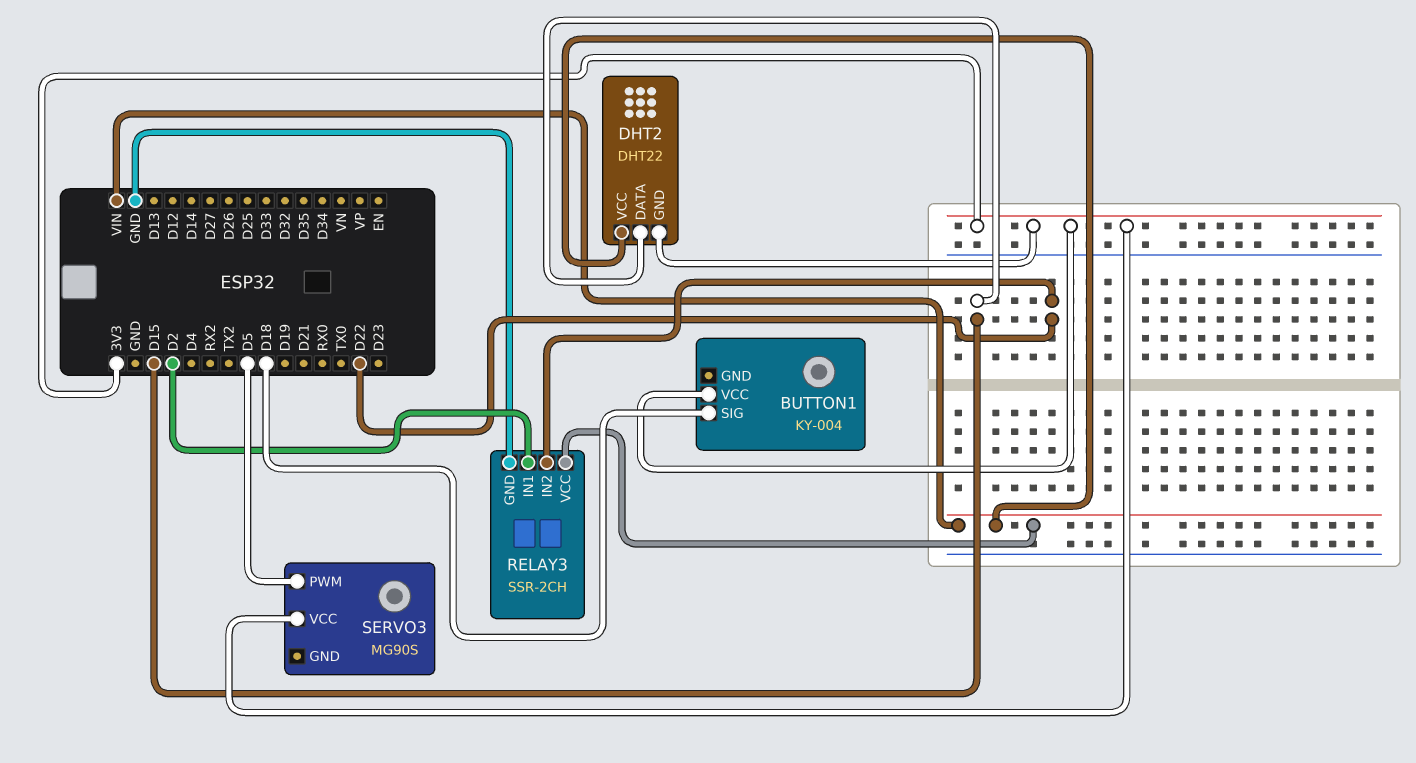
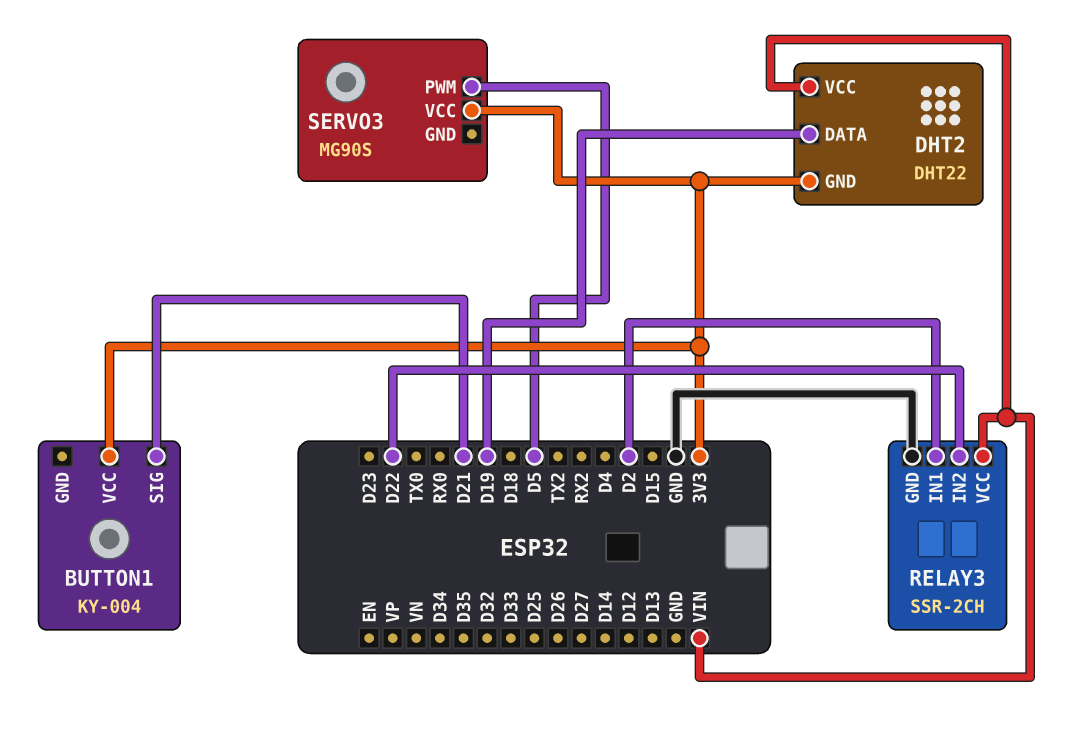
BUTTON1 pin SIG: D18 -> D21
DHT2 pin DATA: D15 -> D19

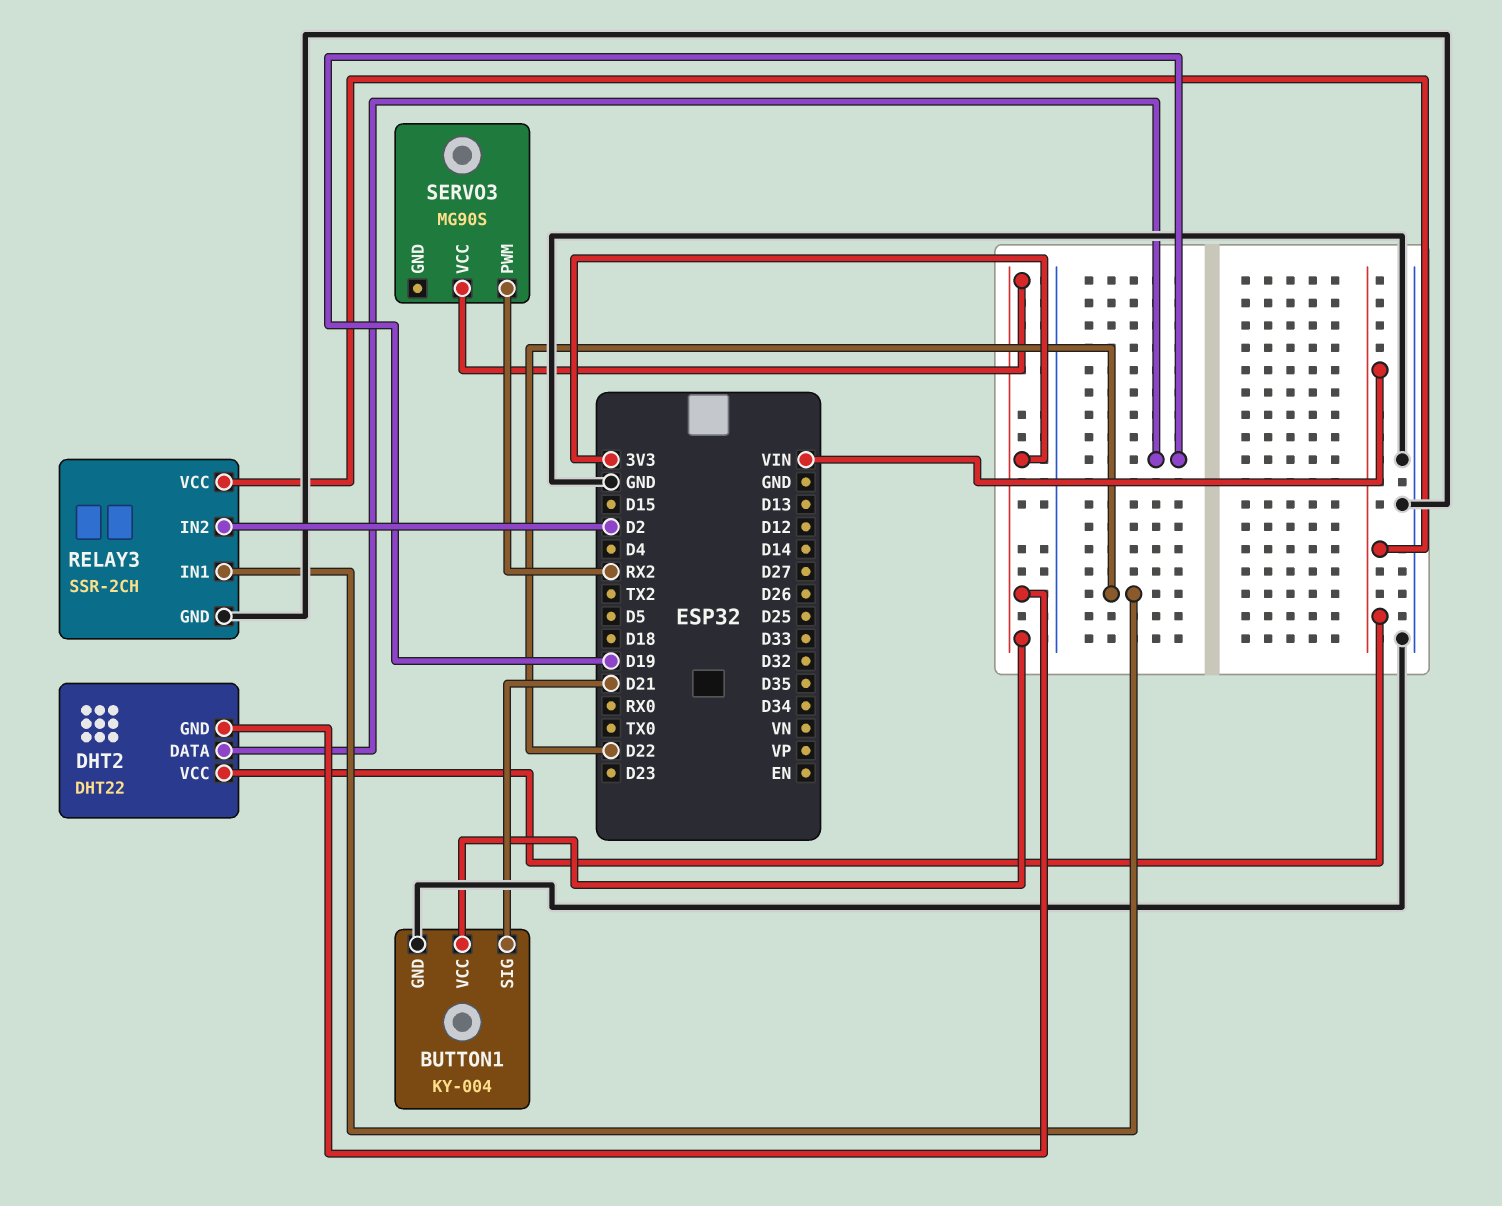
BUTTON1 pin GND: none -> GND
RELAY3 pin IN1: D2 -> D22
RELAY3 pin IN2: D22 -> D2
SERVO3 pin PWM: D5 -> RX2

